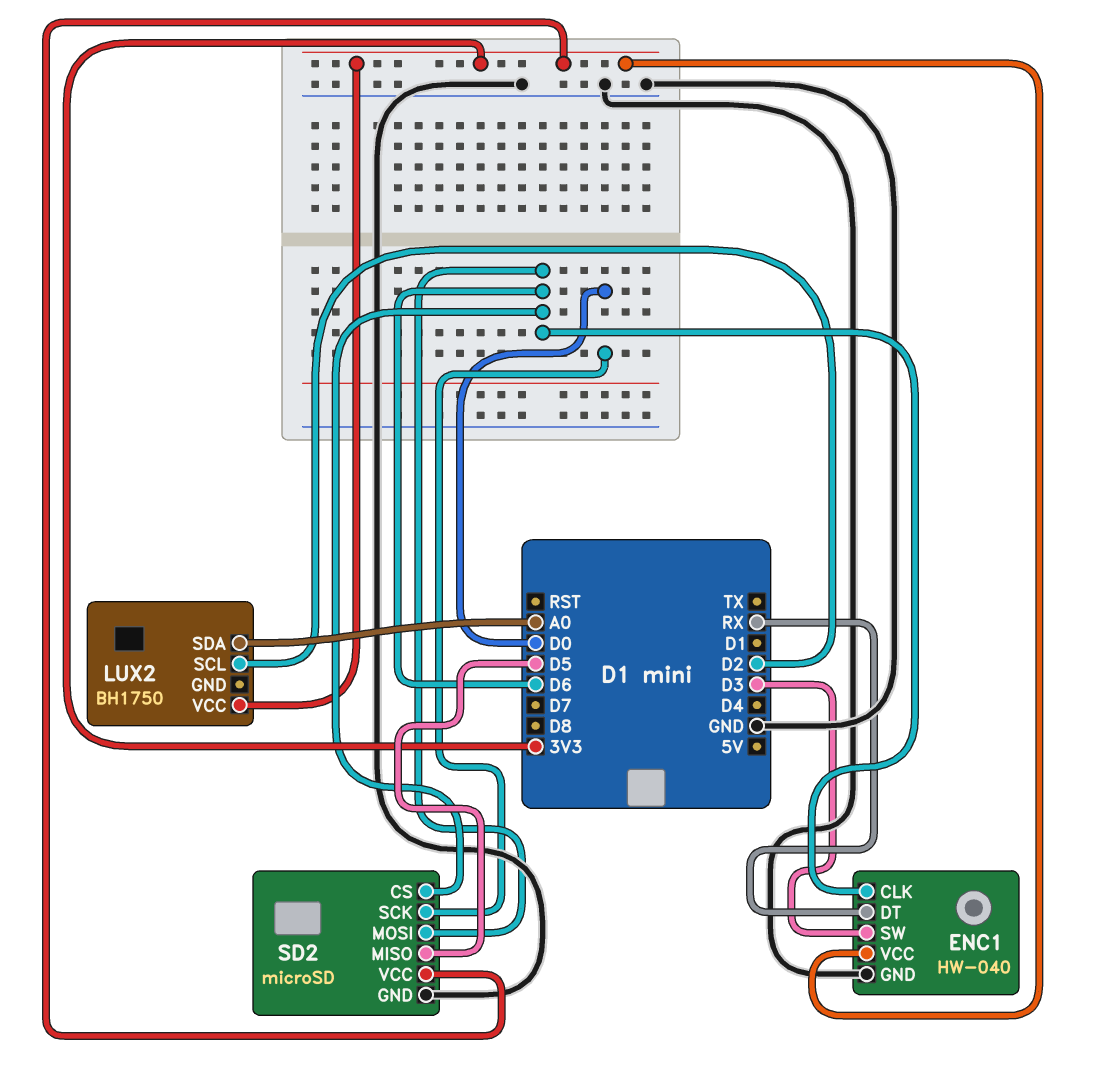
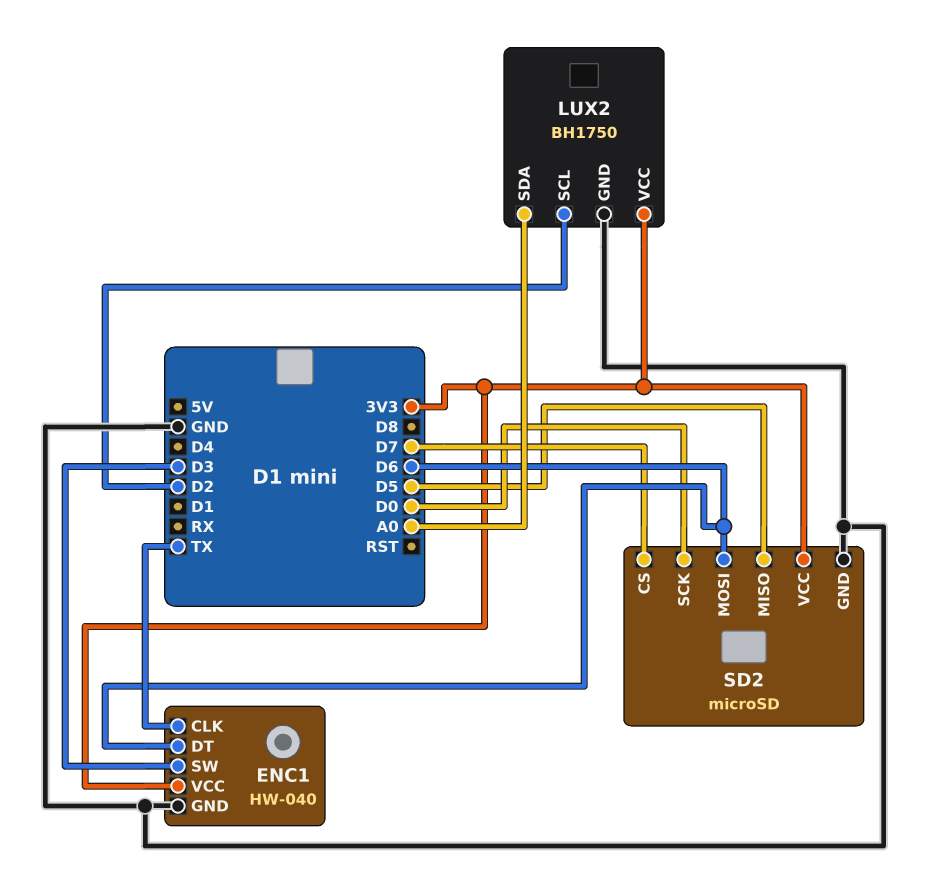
ENC1 pin CLK: D6 -> TX
ENC1 pin DT: RX -> D6
LUX2 pin GND: none -> GND
SD2 pin CS: D6 -> D7

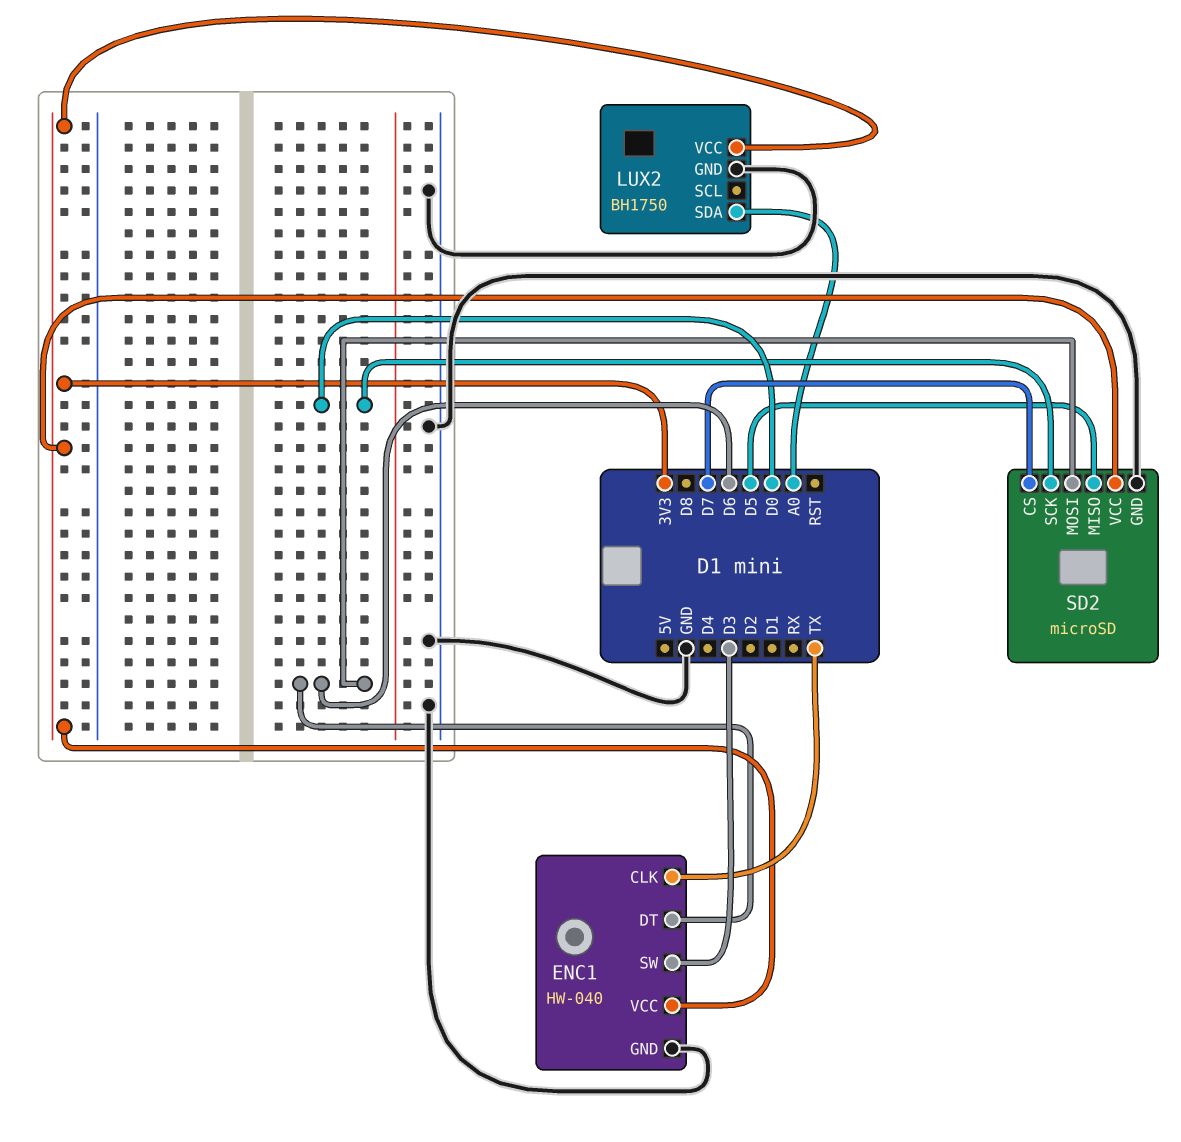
LUX2 pin SCL: D2 -> none

